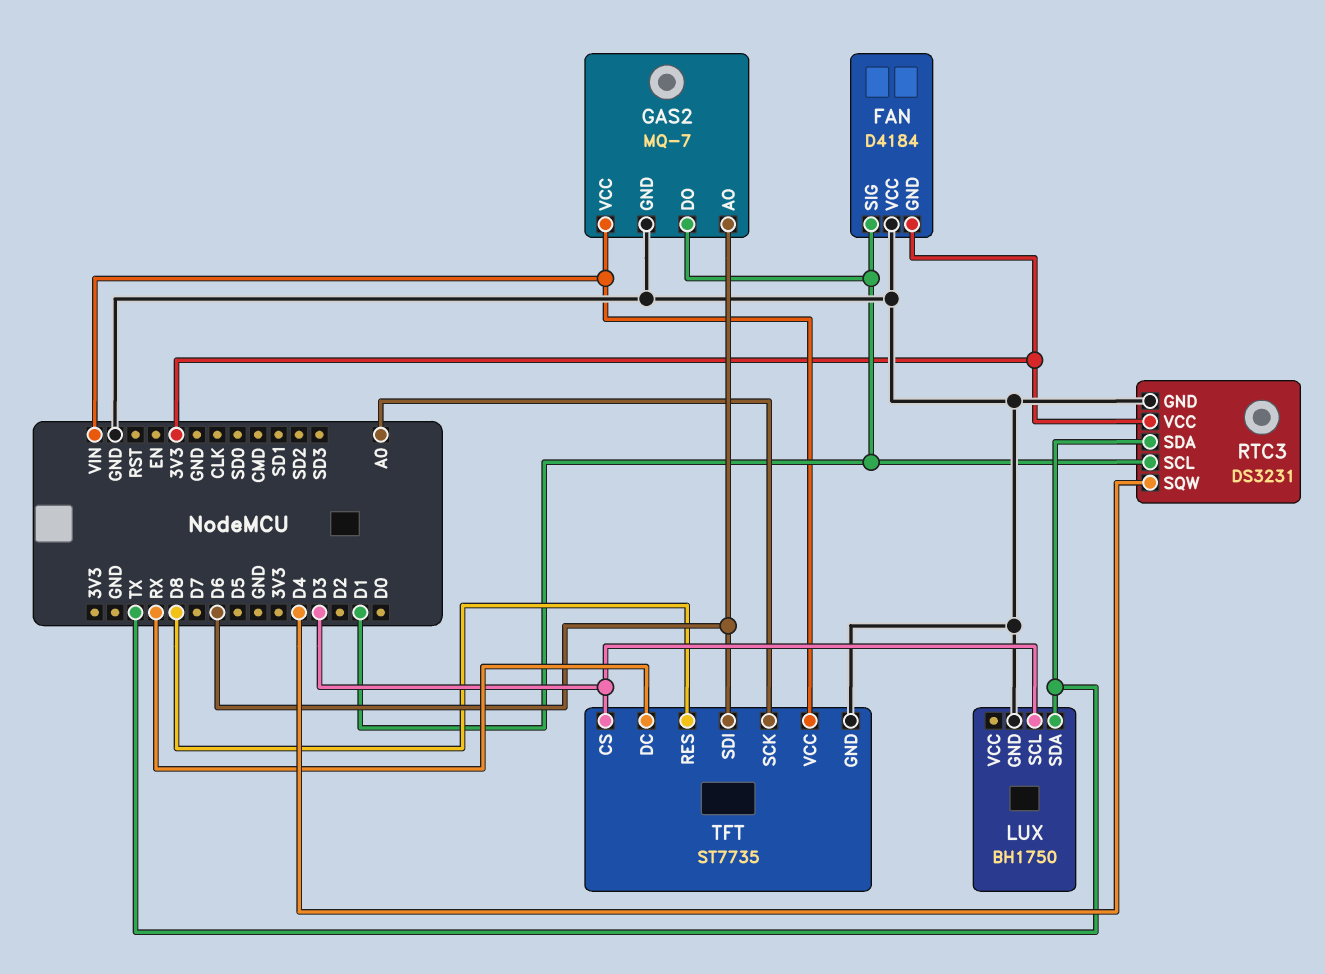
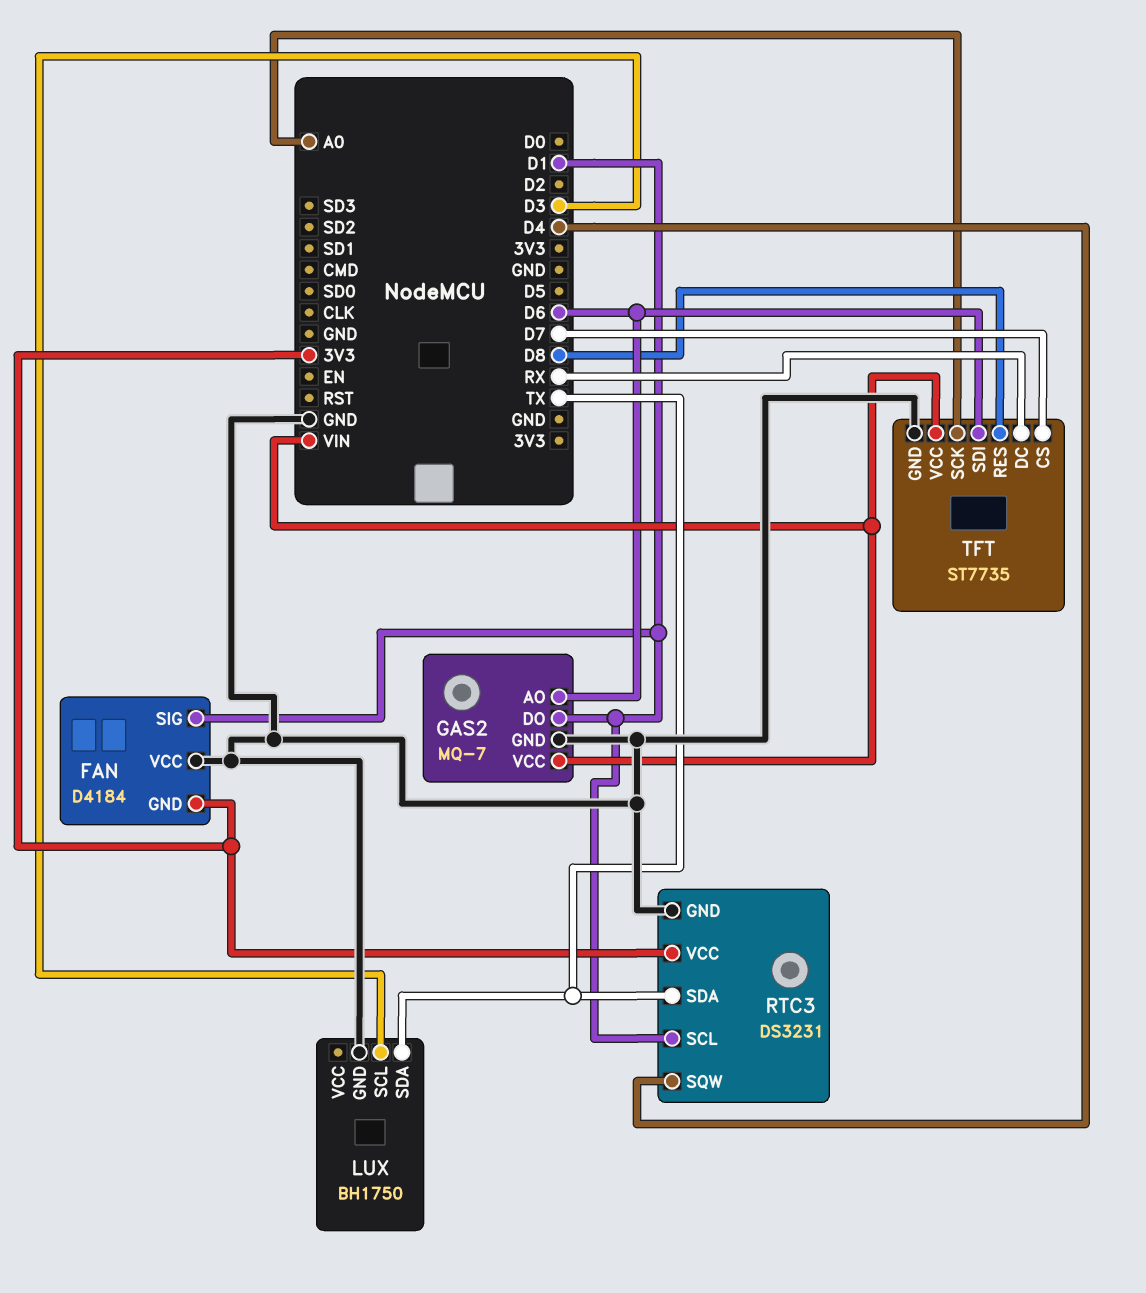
TFT pin CS: D3 -> D7

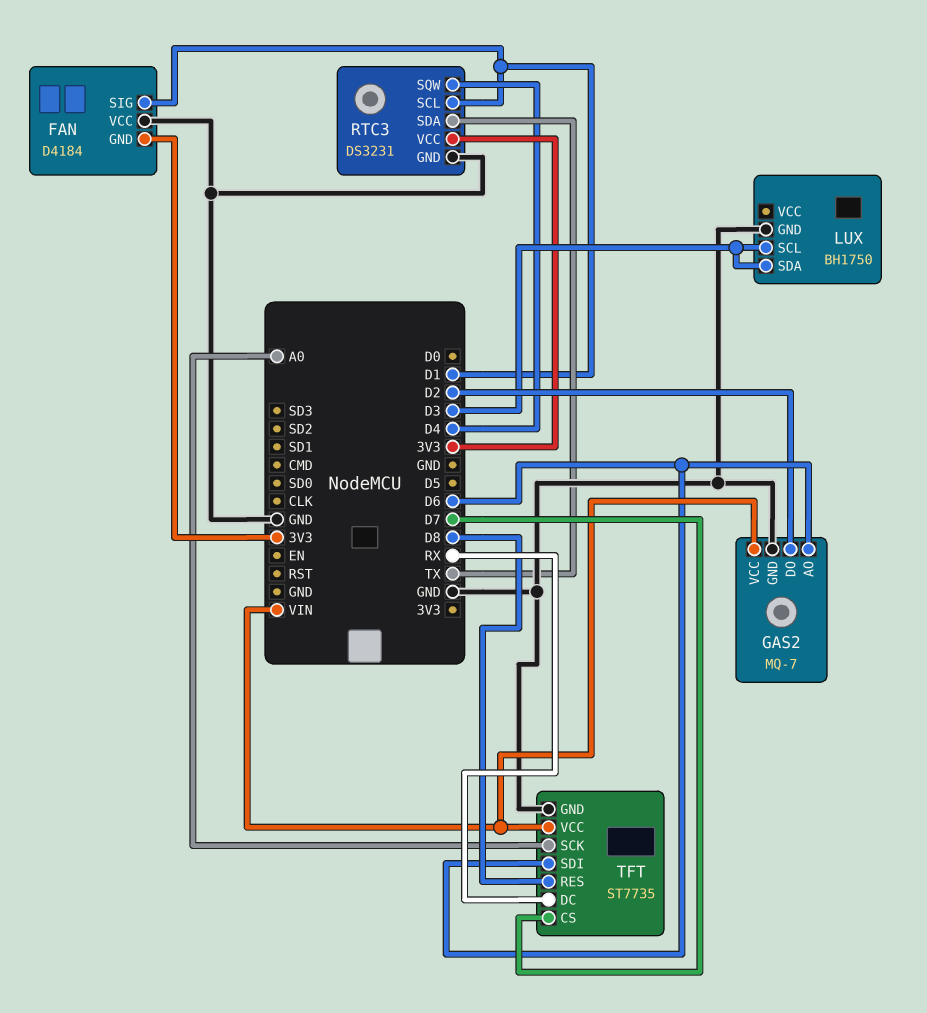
GAS2 pin DO: D1 -> D2
LUX pin SDA: TX -> D3

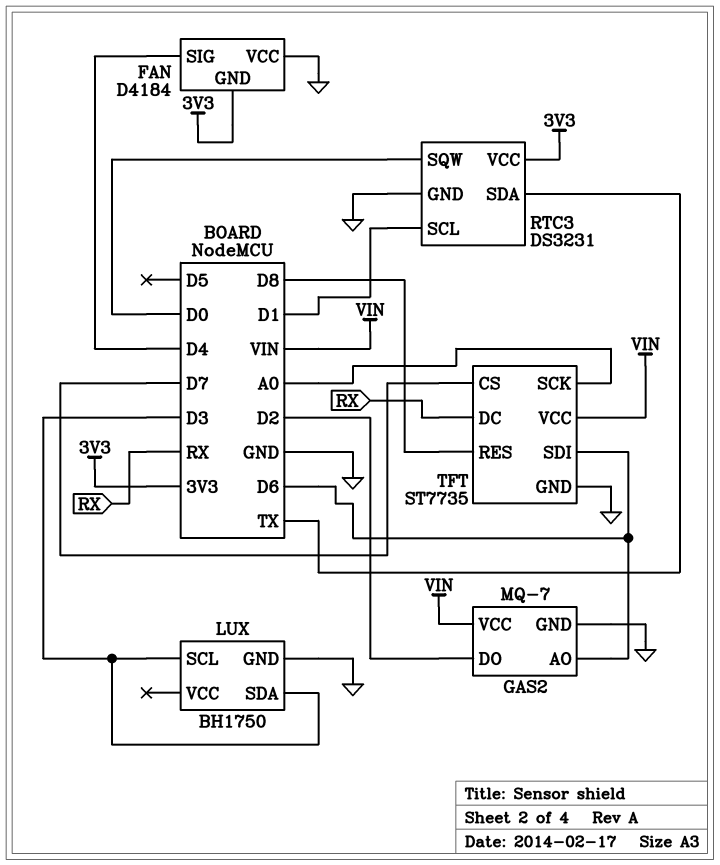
FAN pin SIG: D1 -> D4
RTC3 pin SQW: D4 -> D0

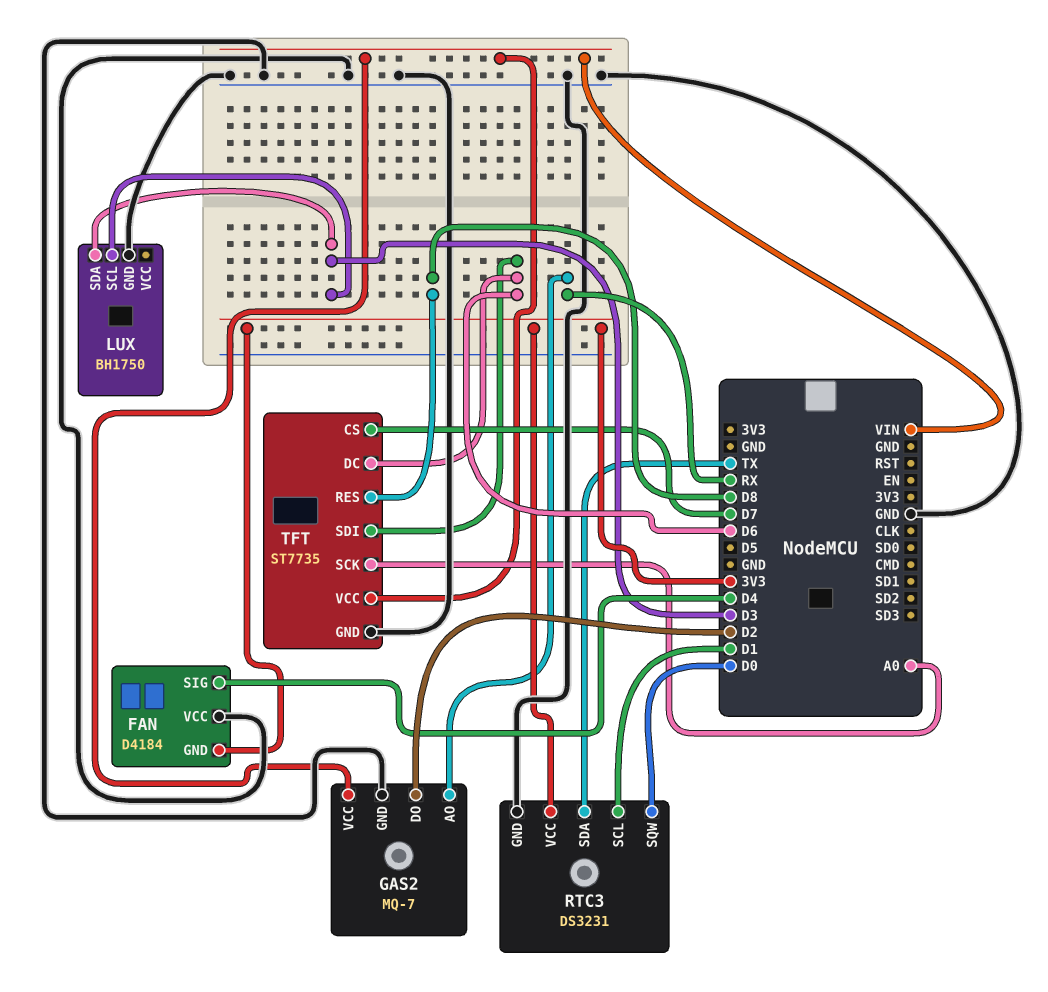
GAS2 pin AO: D6 -> RX
TFT pin DC: RX -> D6

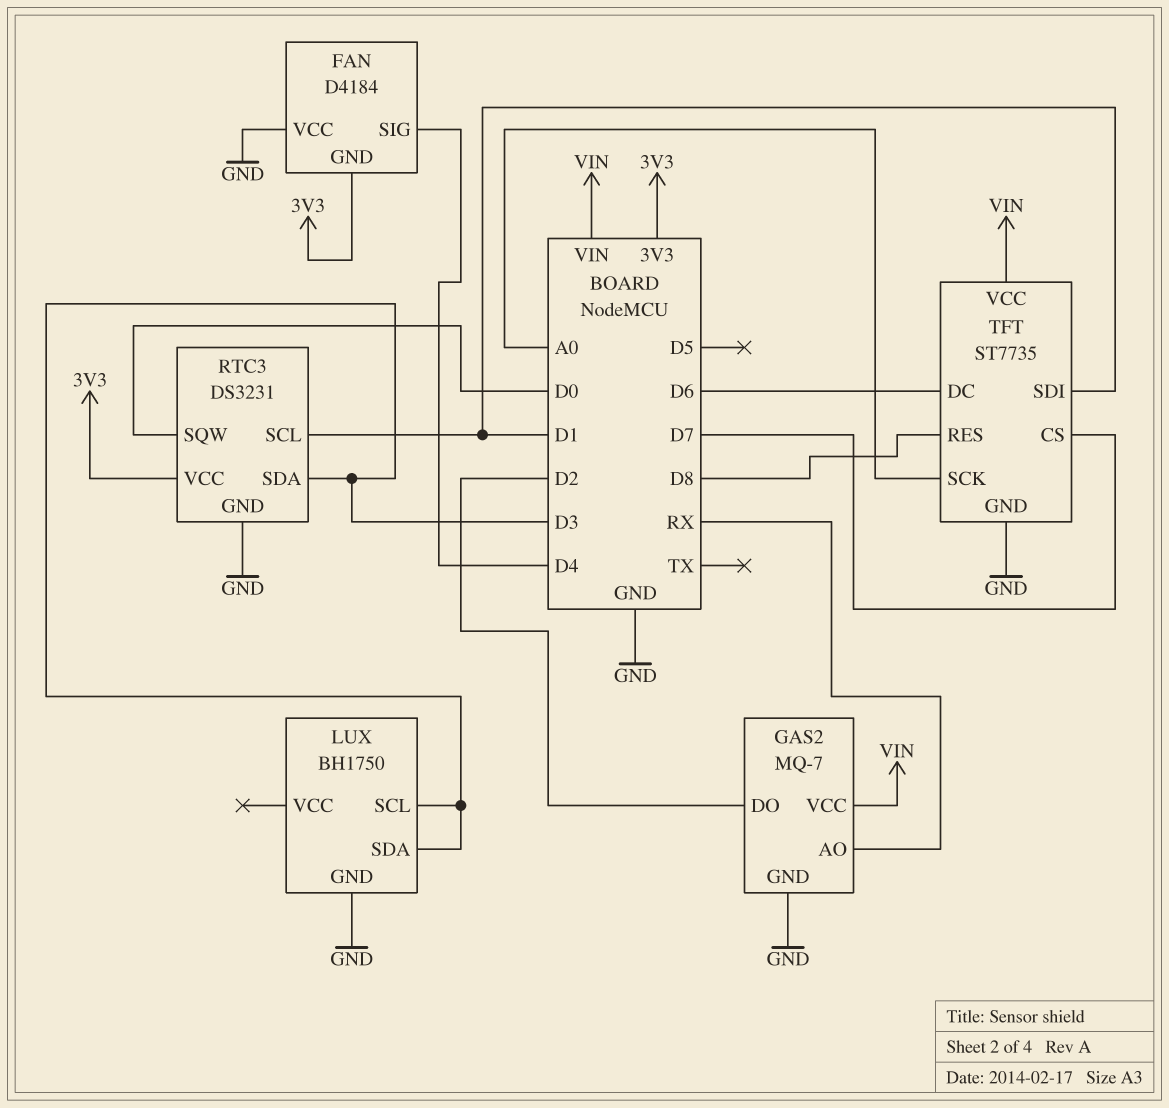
RTC3 pin SDA: TX -> D3
TFT pin SDI: D6 -> D1

